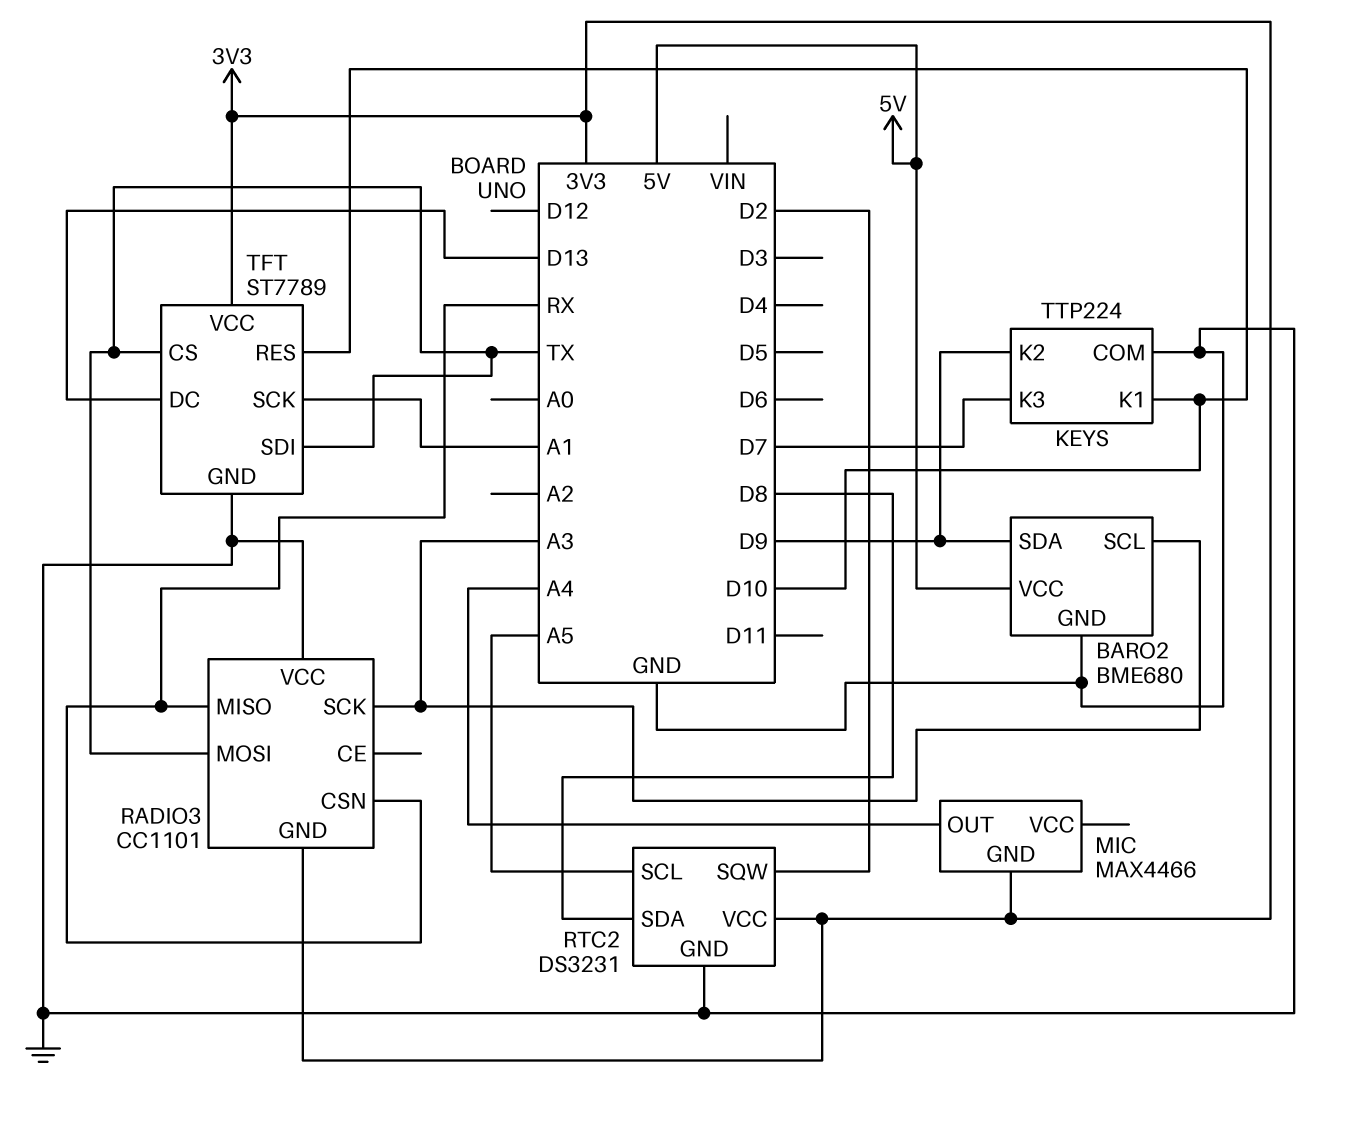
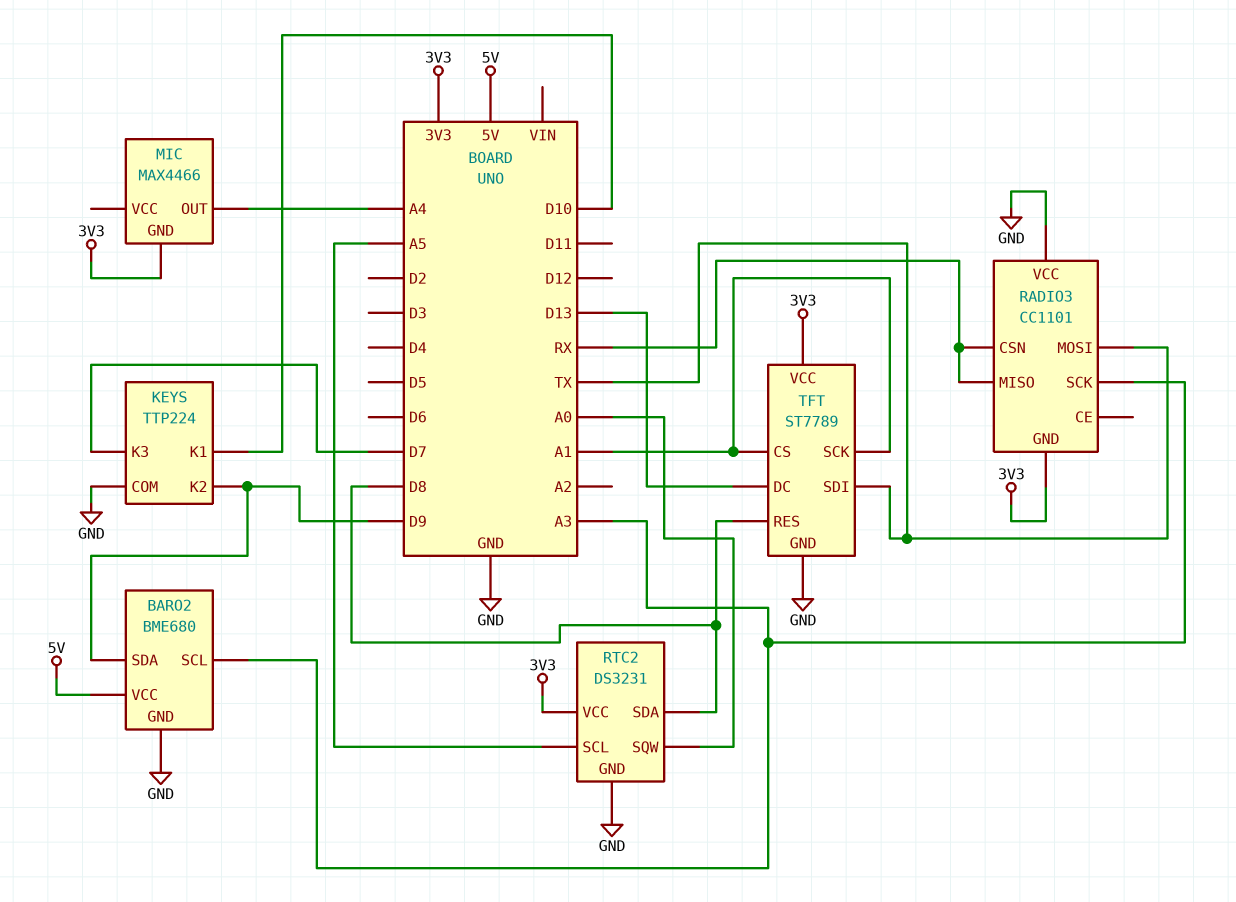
RTC2 pin SQW: D2 -> A0
TFT pin CS: TX -> A1
TFT pin RES: D10 -> D8

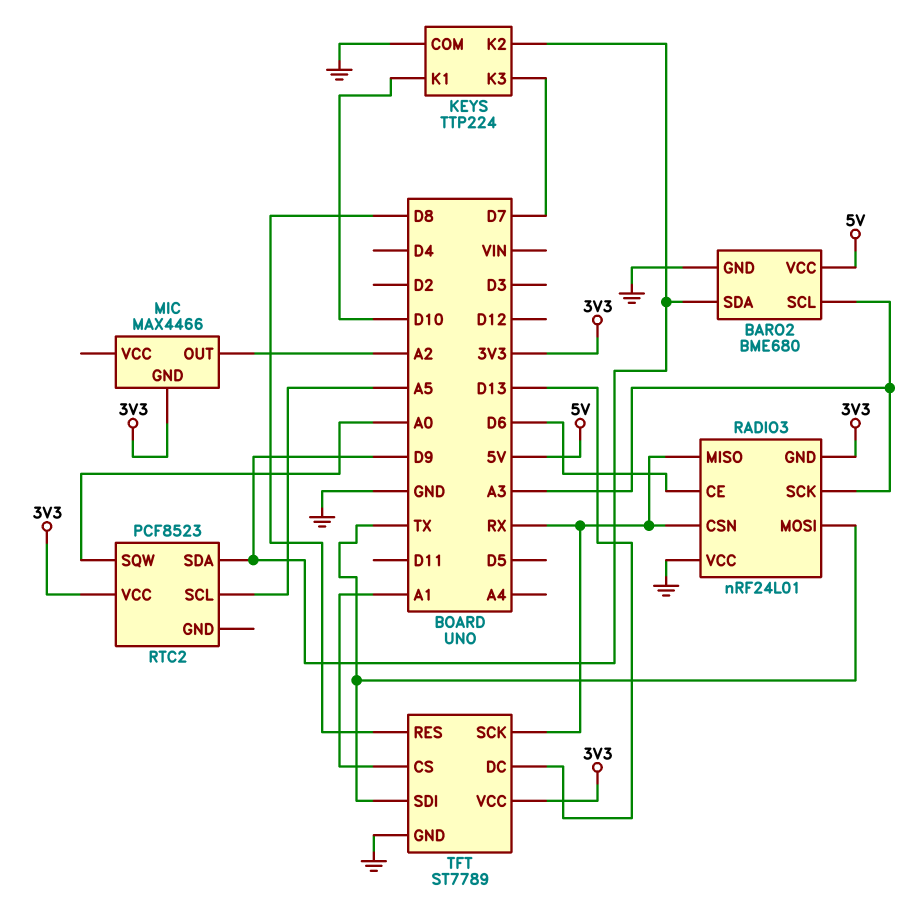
MIC pin OUT: A4 -> A2
RADIO3: CC1101 -> nRF24L01
RADIO3 pin CE: none -> D6
RTC2: DS3231 -> PCF8523
RTC2 pin GND: GND -> none
RTC2 pin SDA: D8 -> D9
TFT pin SCK: A1 -> RX

